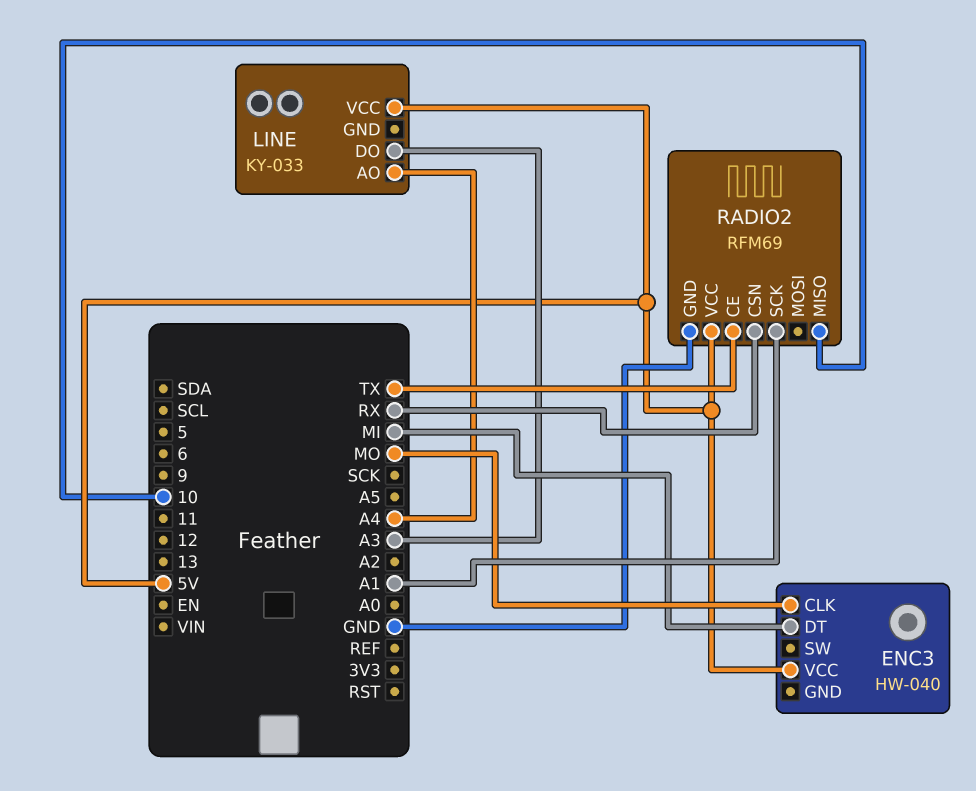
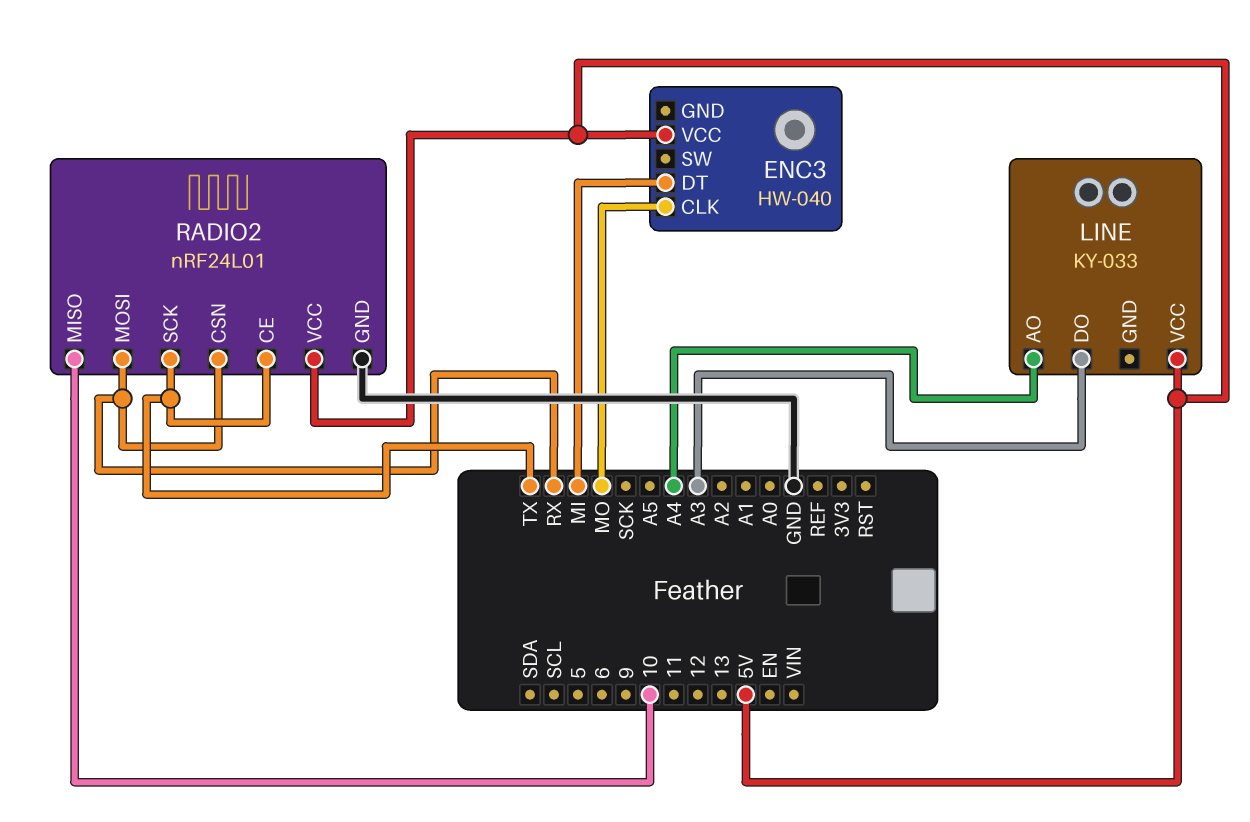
RADIO2: RFM69 -> nRF24L01
RADIO2 pin MOSI: none -> RX
RADIO2 pin SCK: A1 -> TX

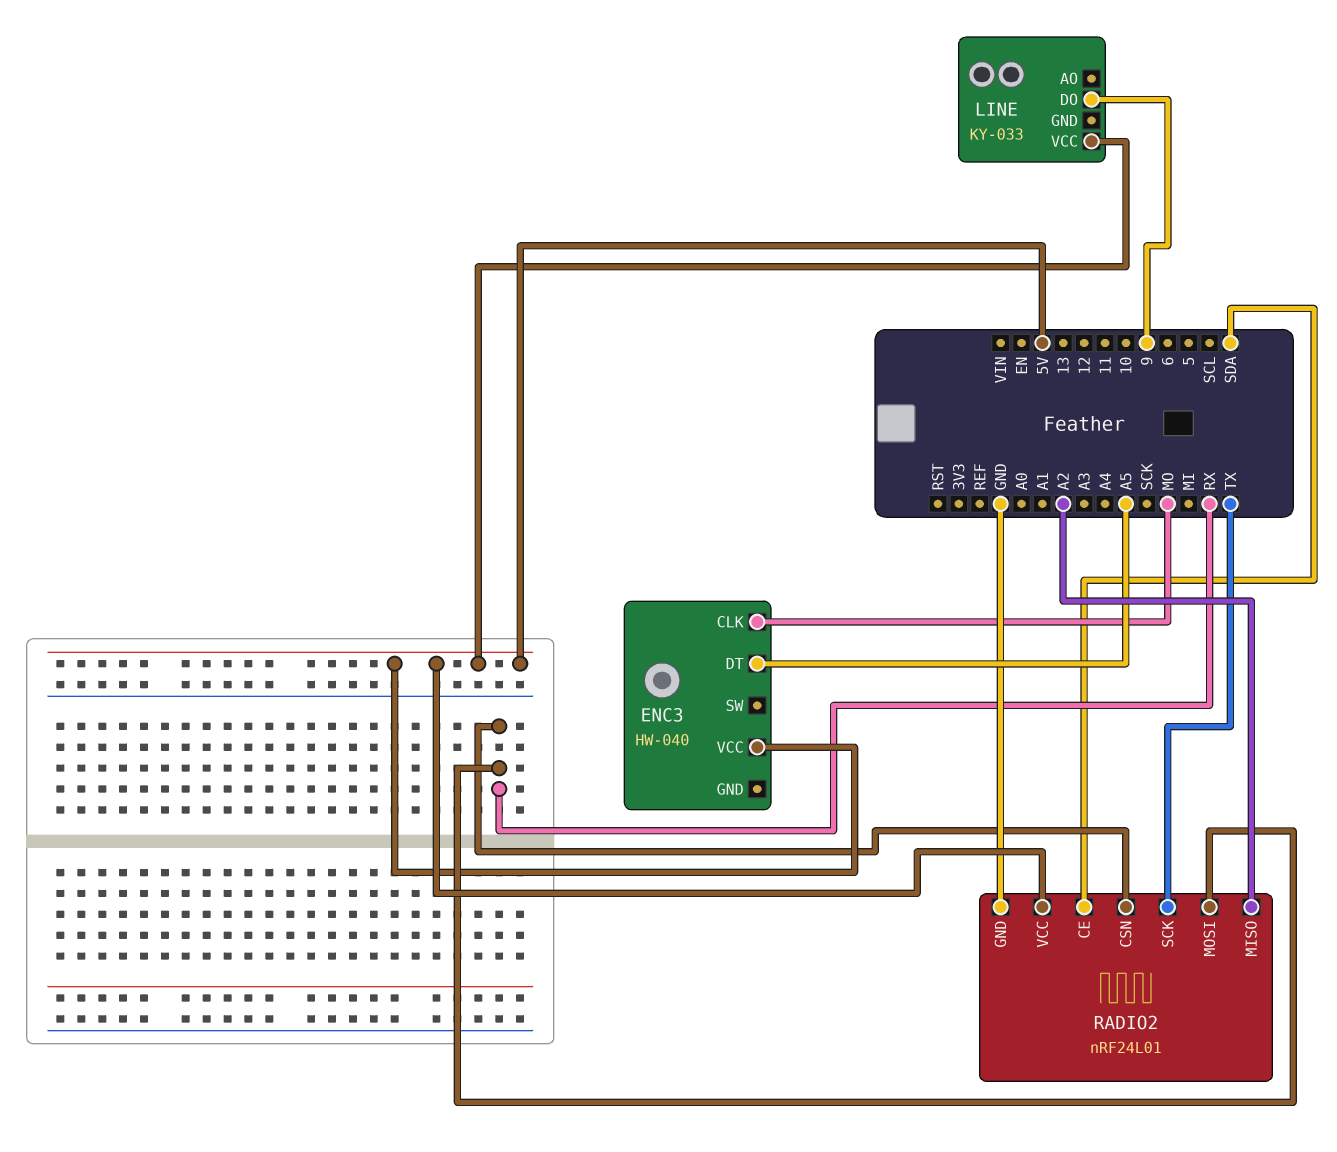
ENC3 pin DT: MI -> A5
LINE pin AO: A4 -> none
LINE pin DO: A3 -> 9
RADIO2 pin CE: TX -> SDA
RADIO2 pin MISO: 10 -> A2

